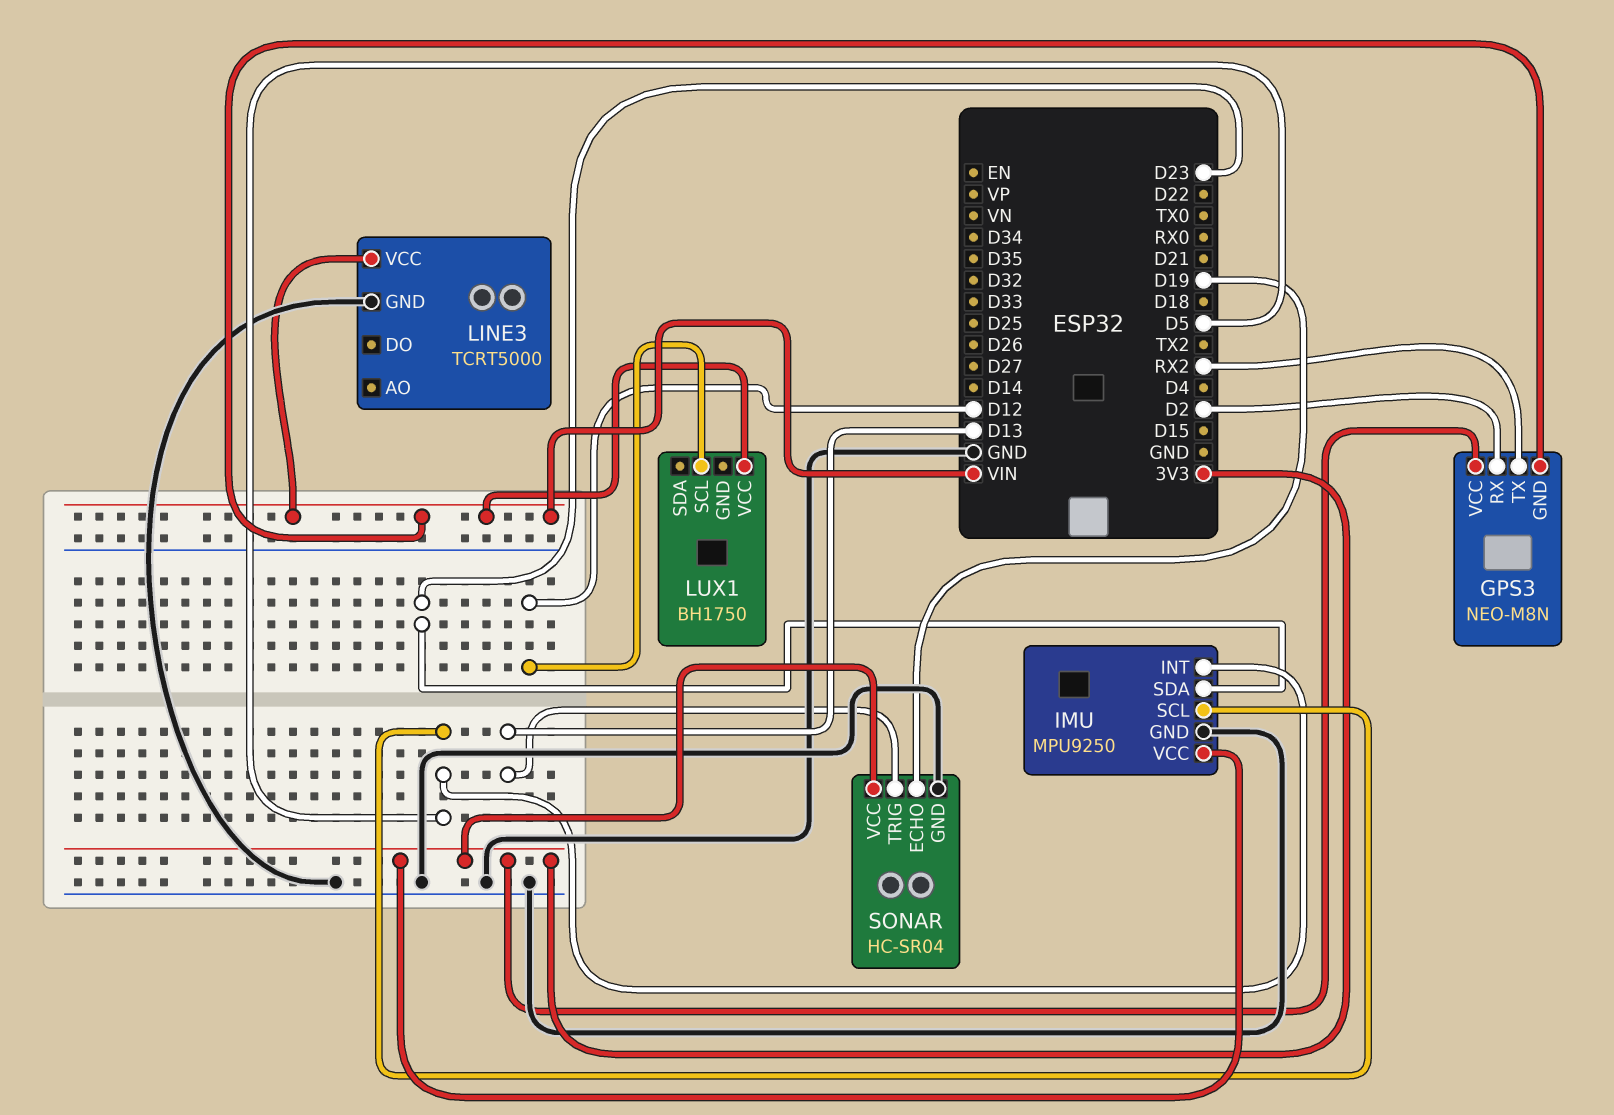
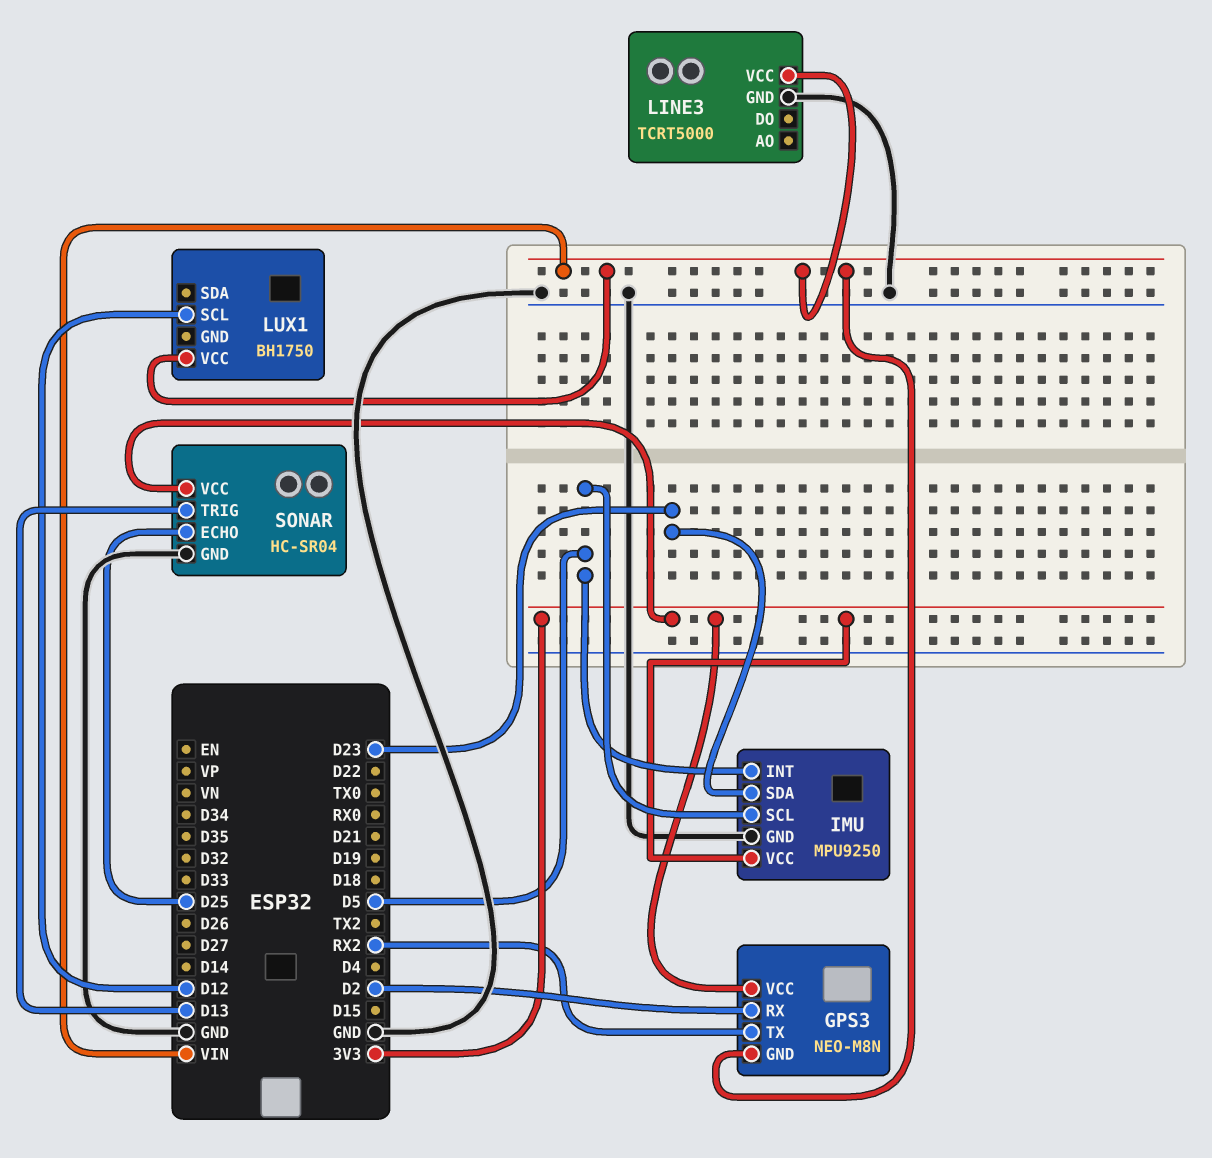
SONAR pin ECHO: D19 -> D25

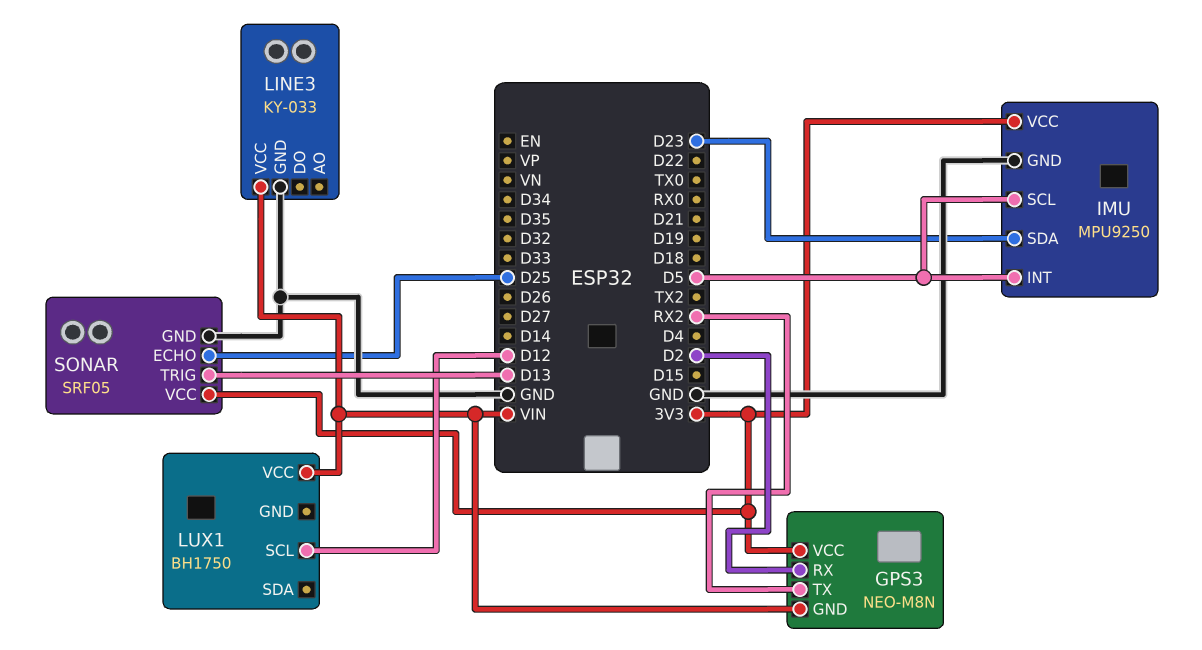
LINE3: TCRT5000 -> KY-033
SONAR: HC-SR04 -> SRF05

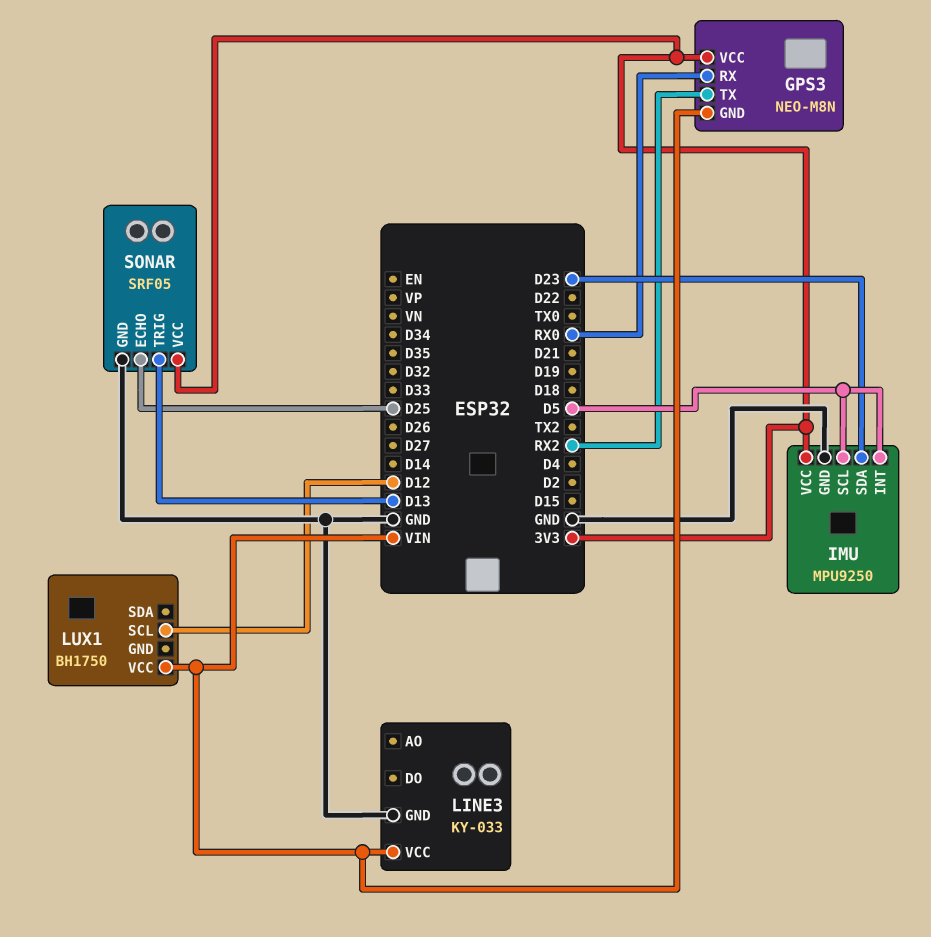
GPS3 pin RX: D2 -> RX0

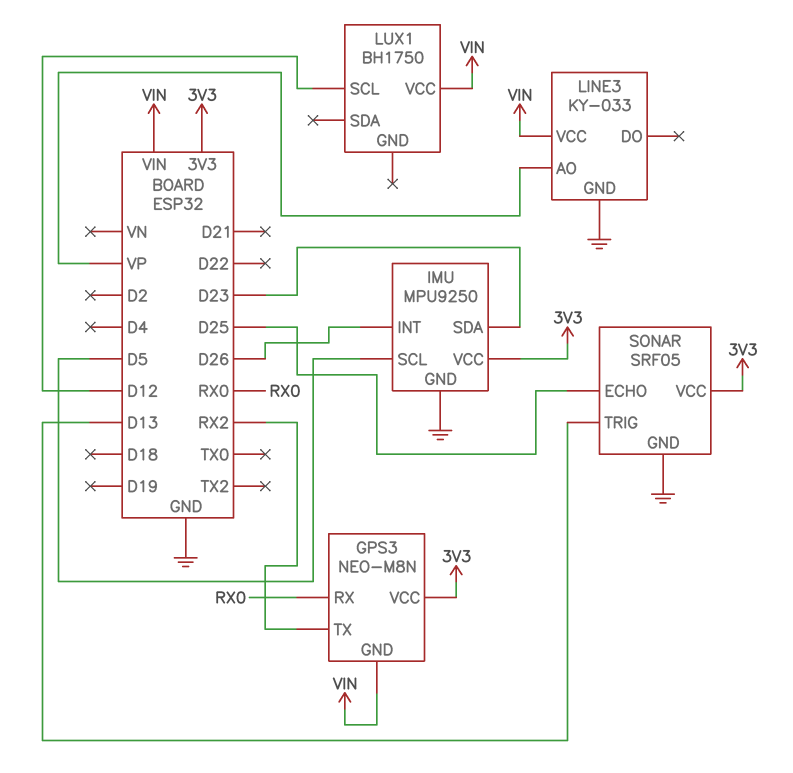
IMU pin INT: D5 -> D26
LINE3 pin AO: none -> VP

